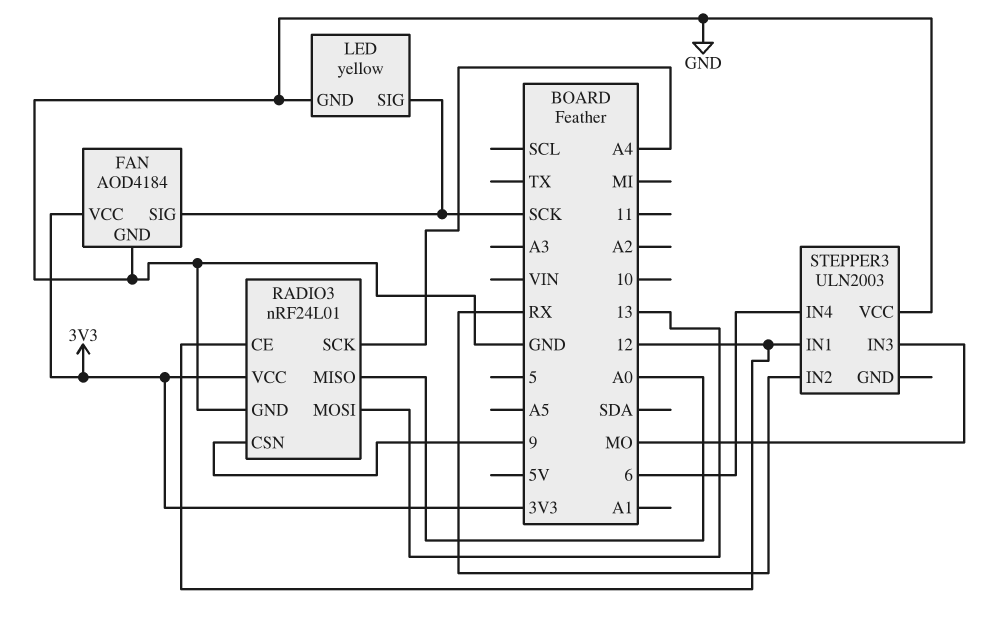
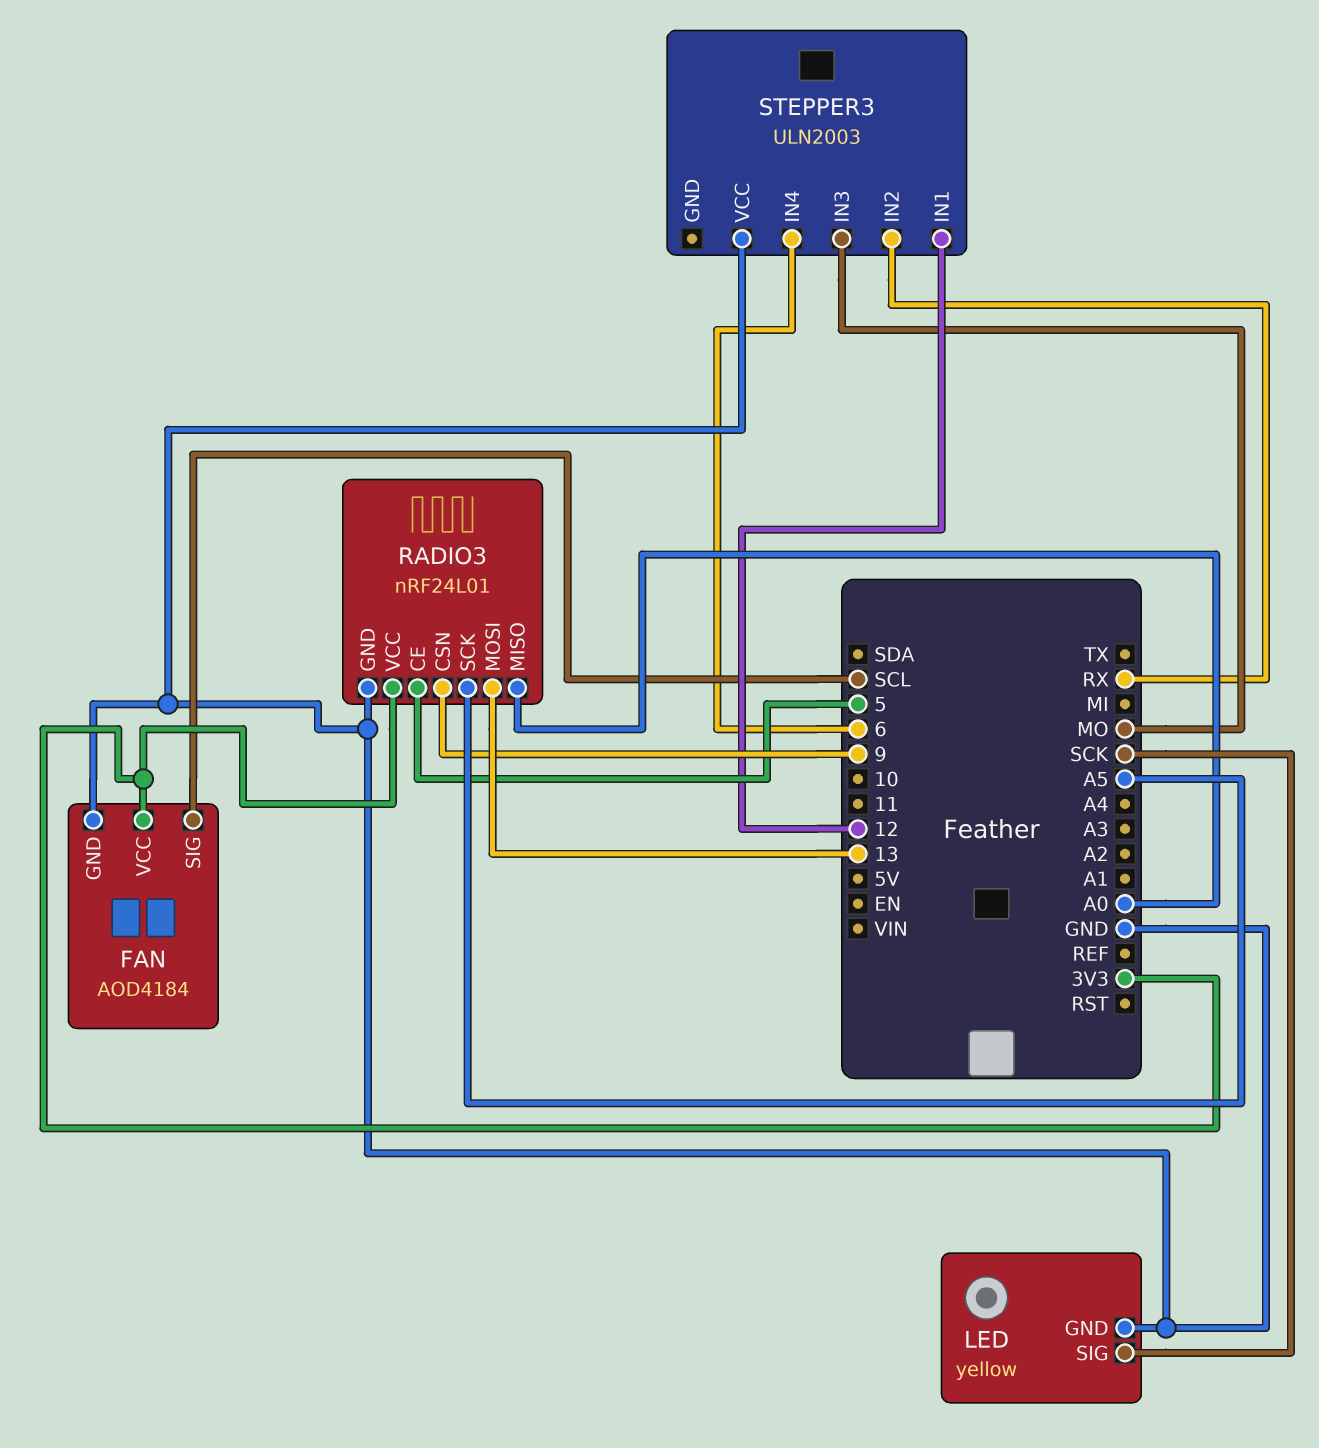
FAN pin SIG: SCK -> SCL
RADIO3 pin CE: 12 -> 5
RADIO3 pin SCK: A4 -> A5

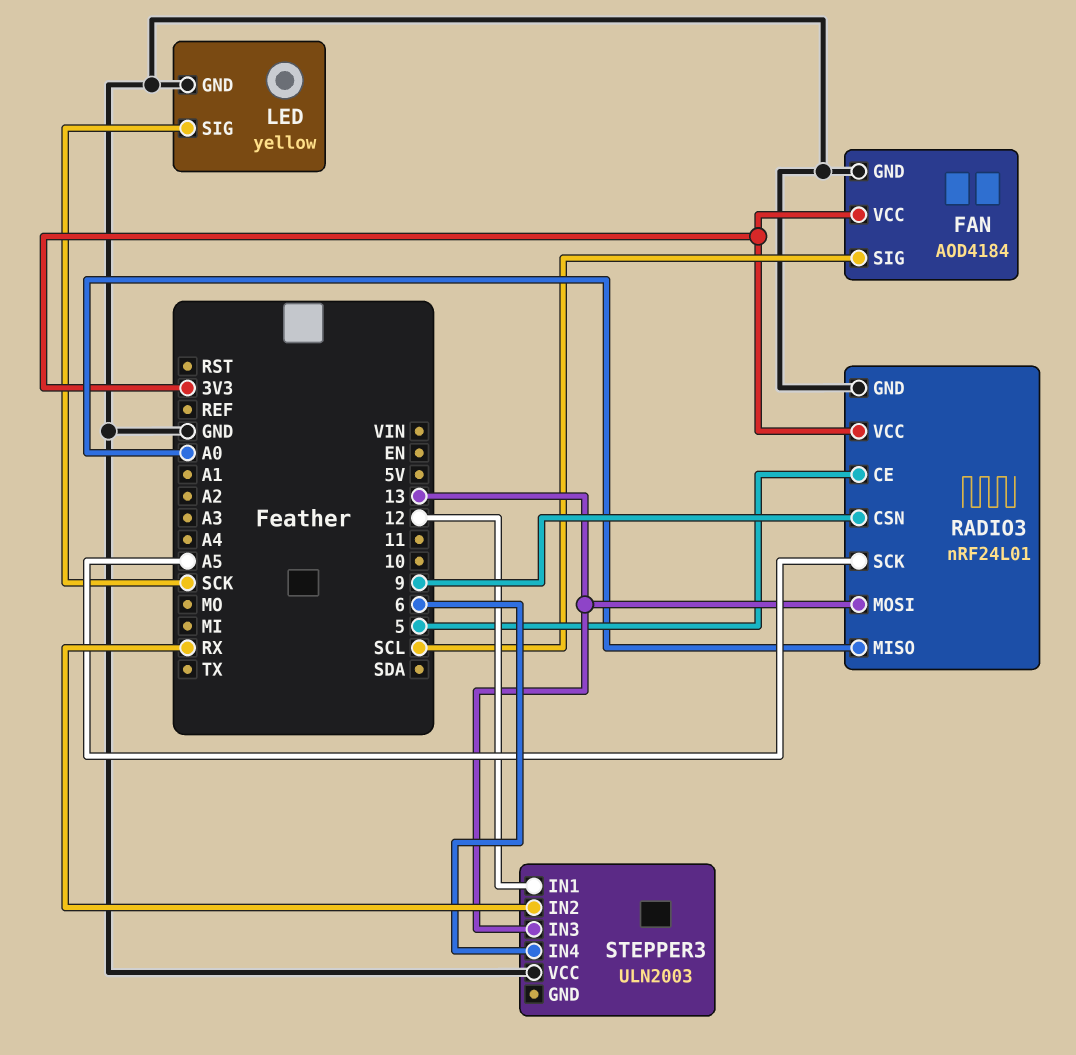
STEPPER3 pin IN3: MO -> 13

